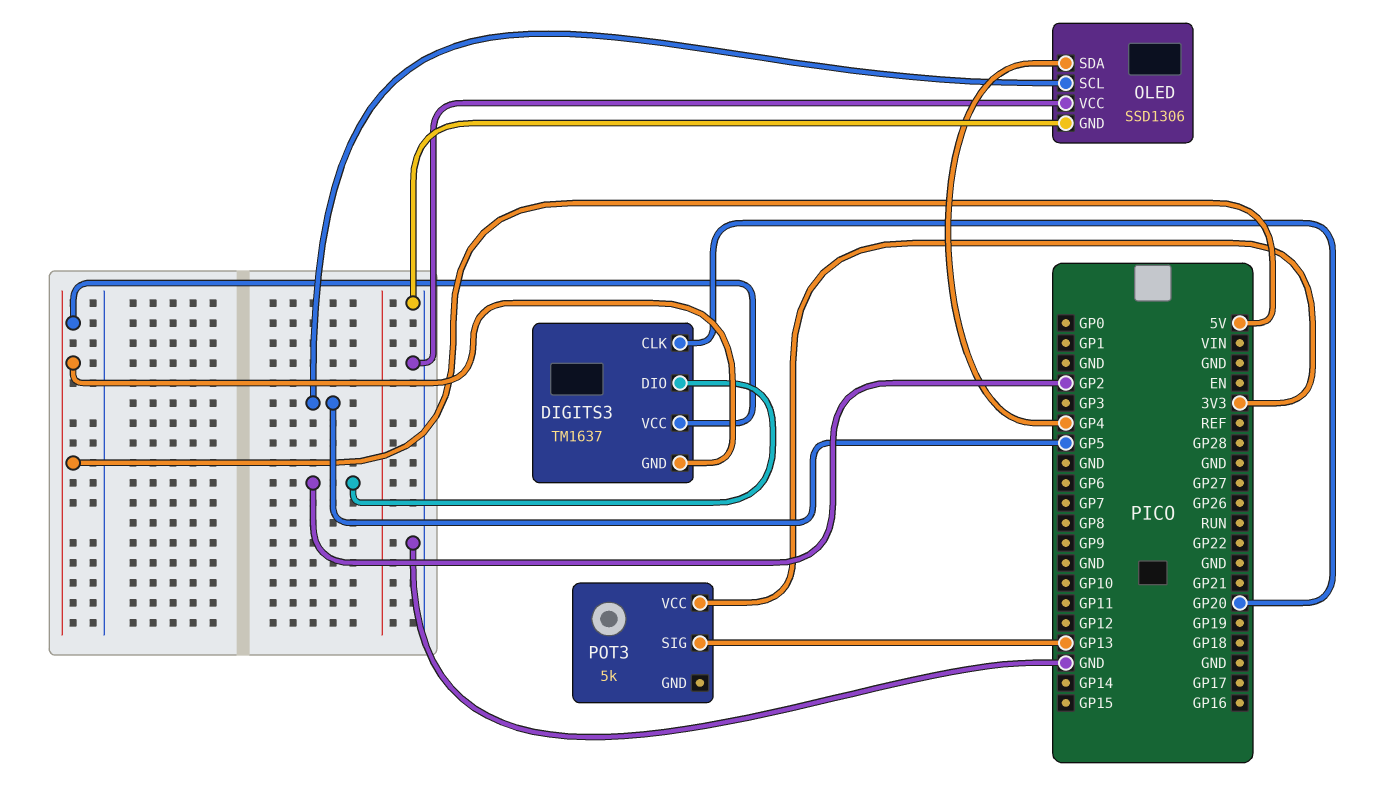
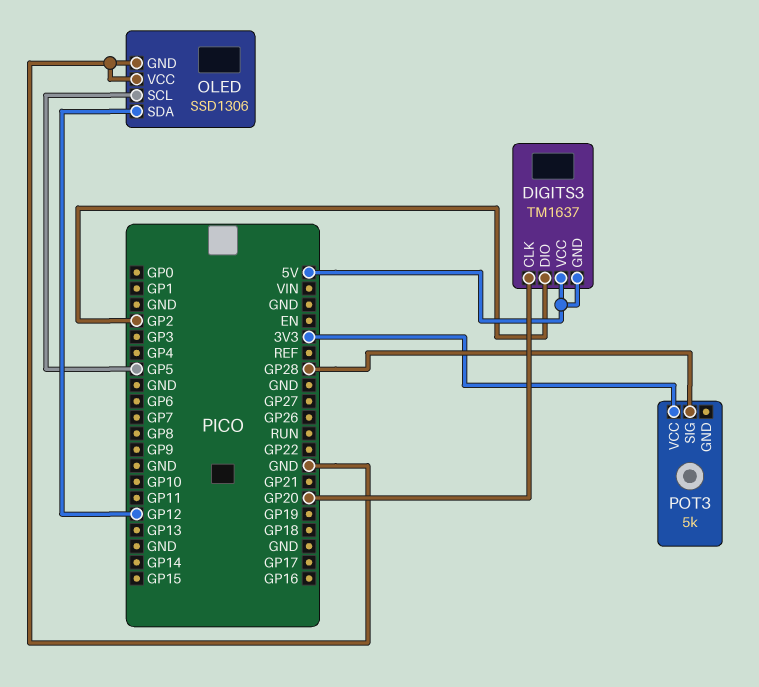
OLED pin SDA: GP4 -> GP12
POT3 pin SIG: GP13 -> GP28

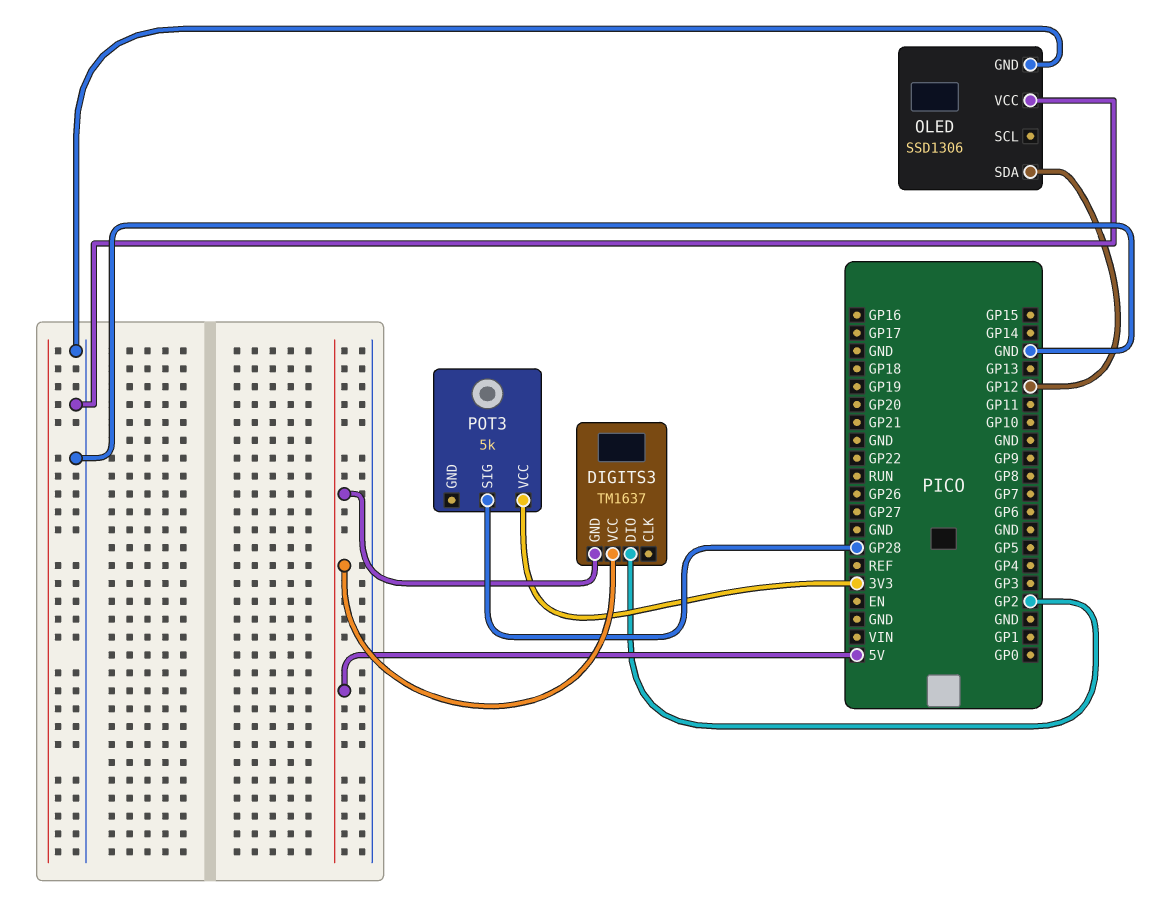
DIGITS3 pin CLK: GP20 -> none
OLED pin SCL: GP5 -> none

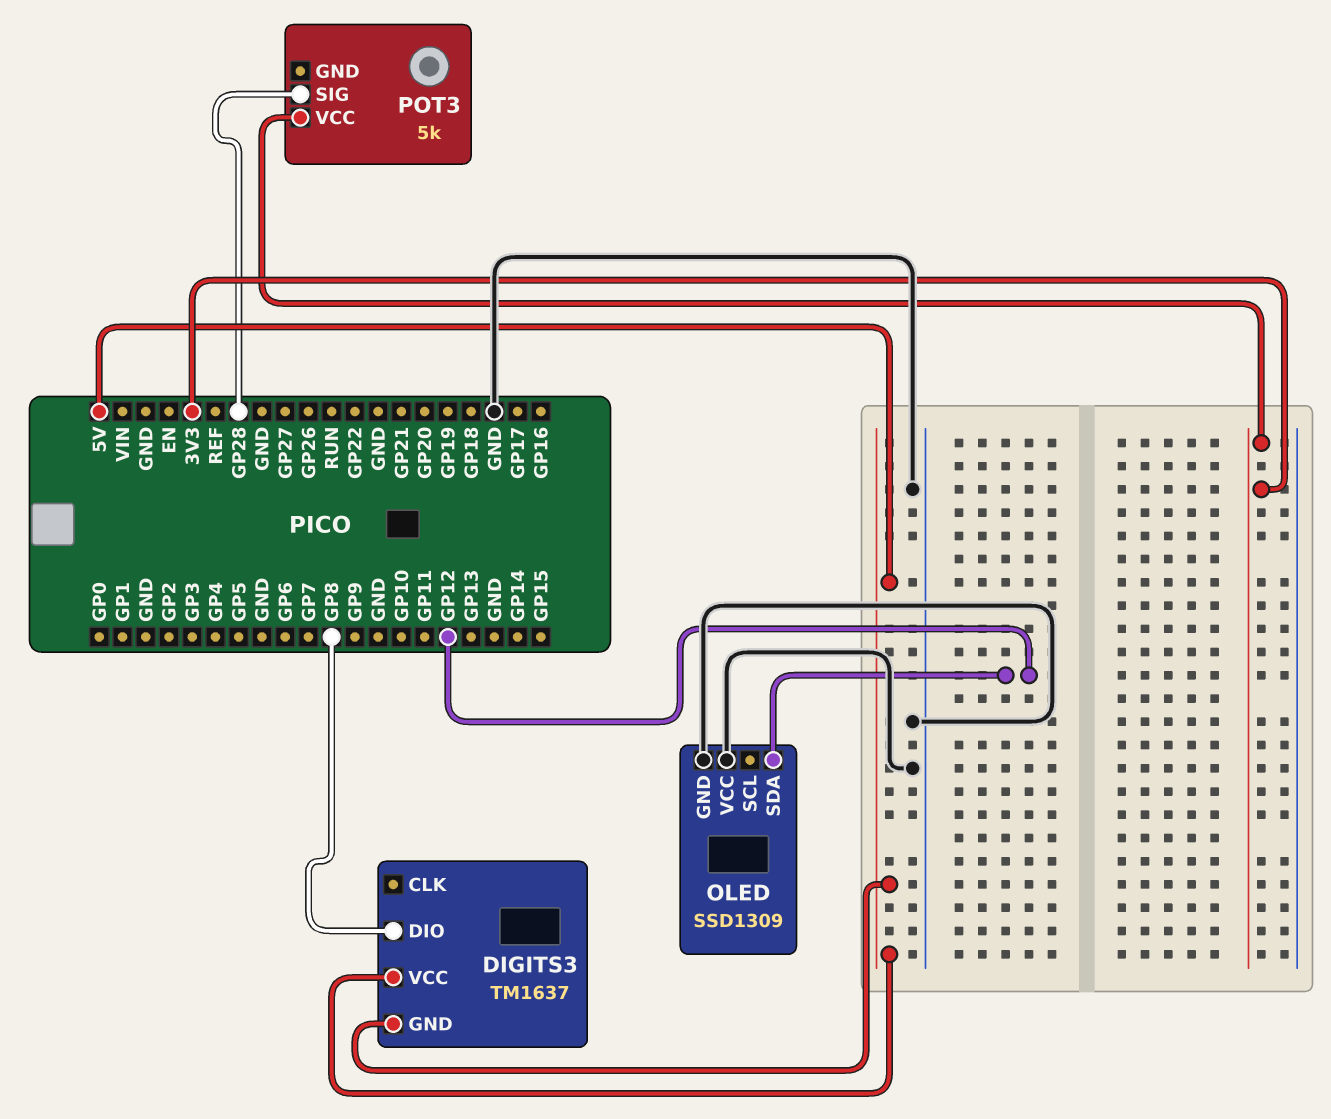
DIGITS3 pin DIO: GP2 -> GP8
OLED: SSD1306 -> SSD1309

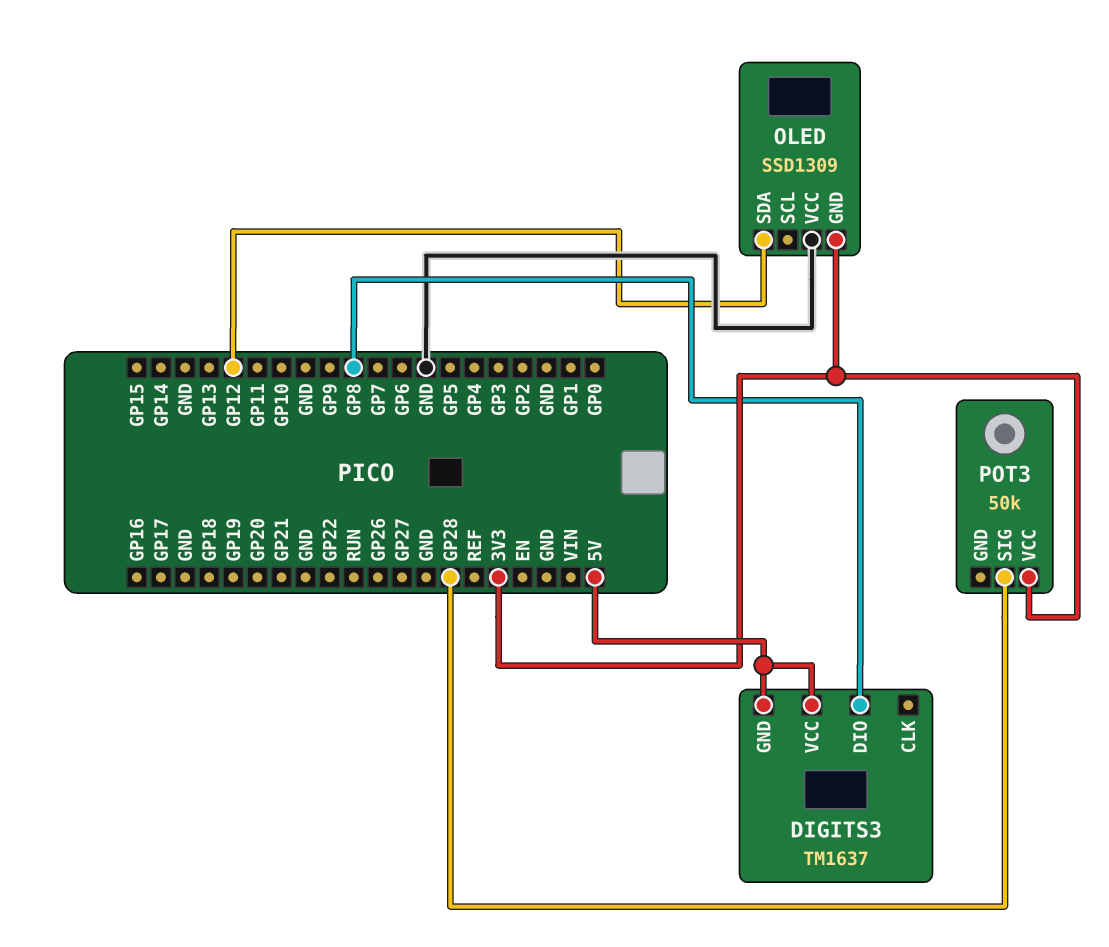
OLED pin GND: GND -> 3V3
POT3: 5k -> 50k

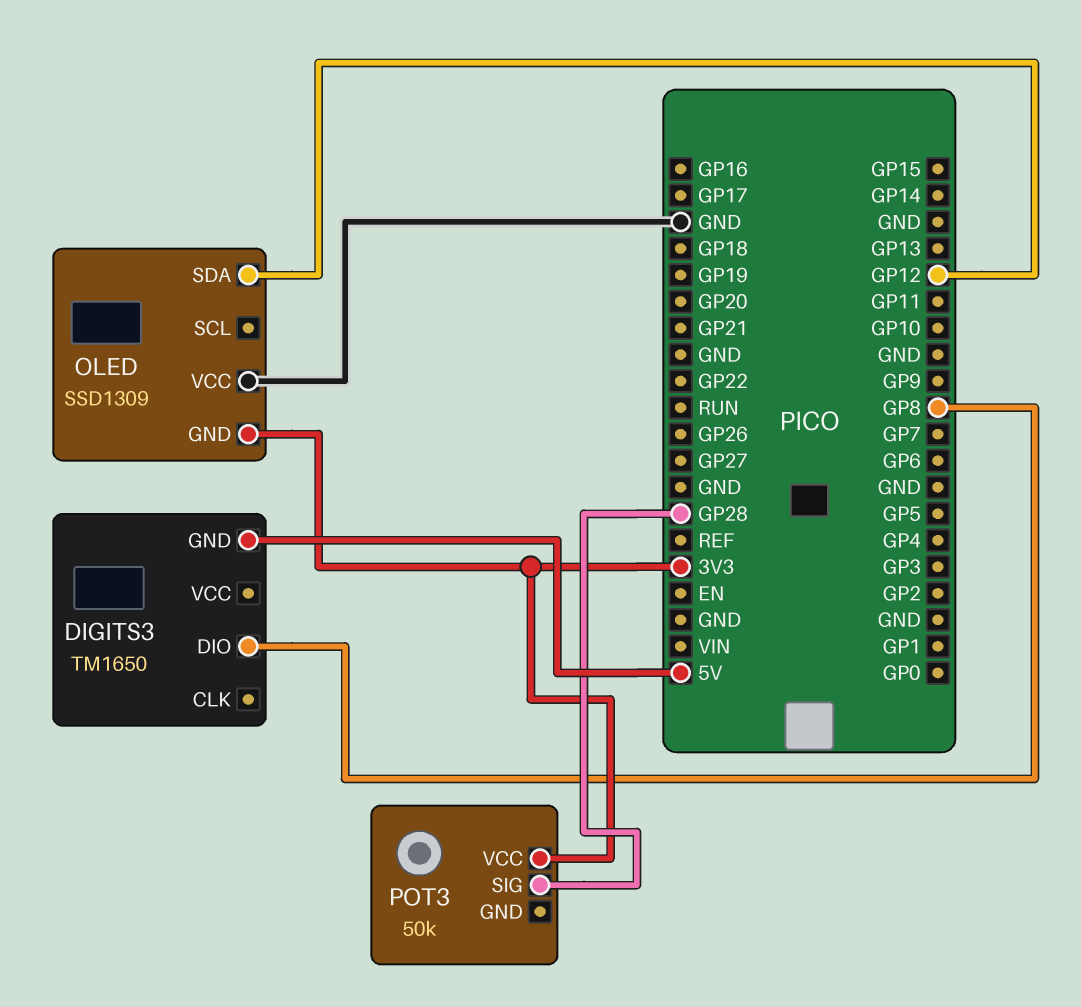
DIGITS3: TM1637 -> TM1650
DIGITS3 pin VCC: 5V -> none

